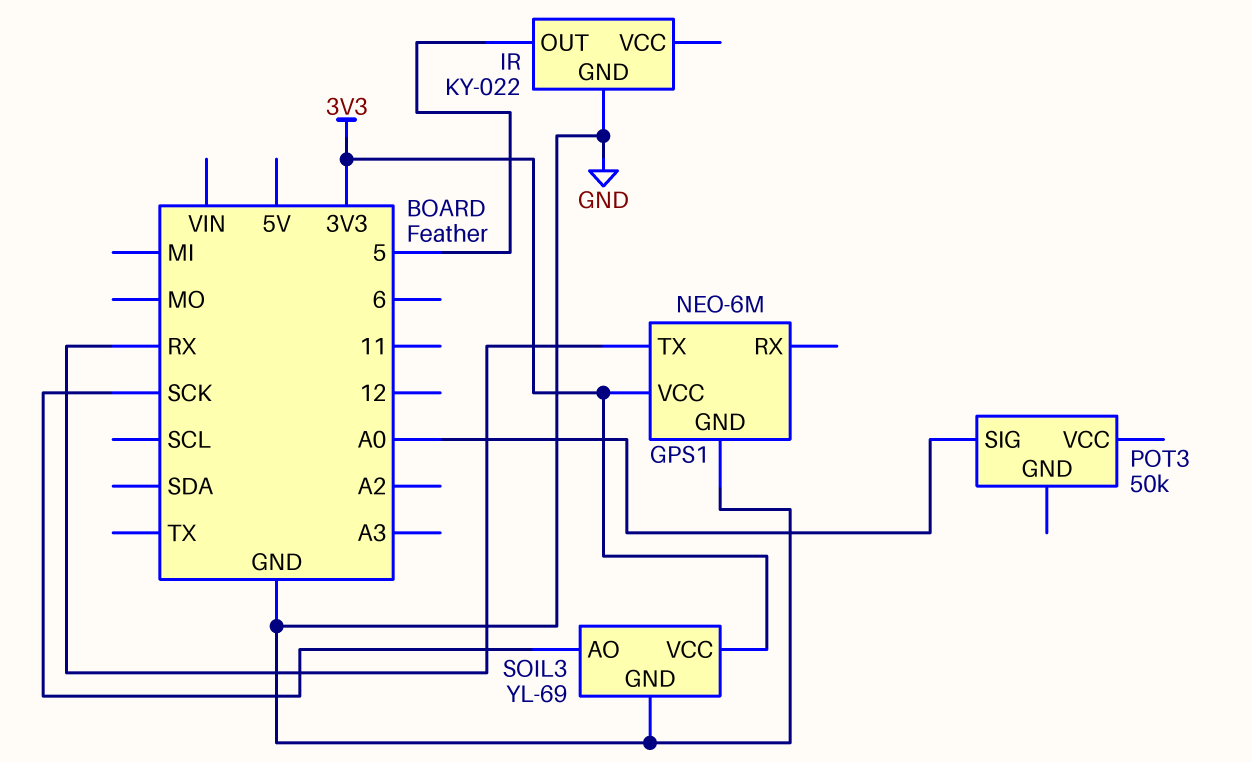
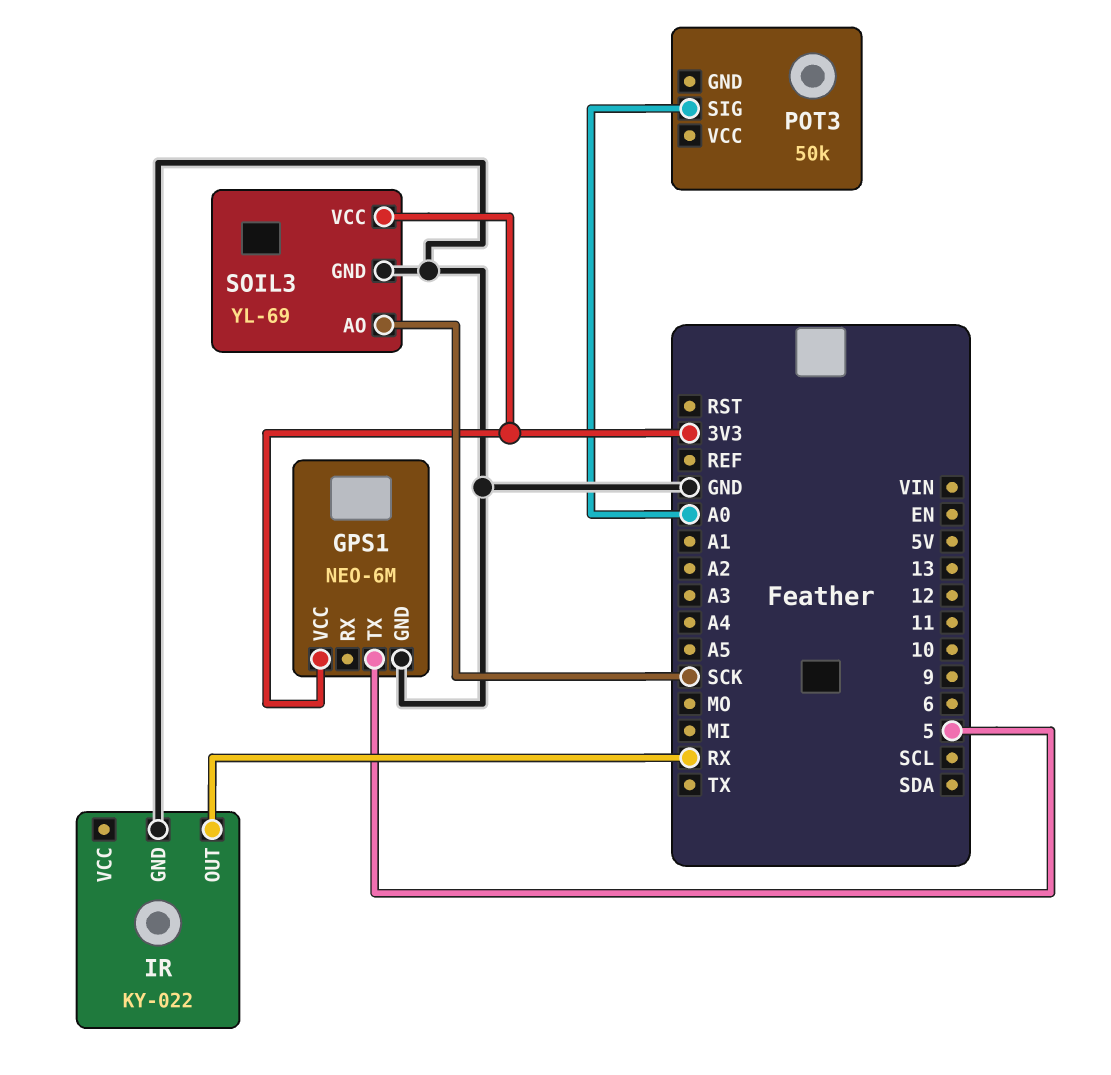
GPS1 pin TX: RX -> 5
IR pin OUT: 5 -> RX

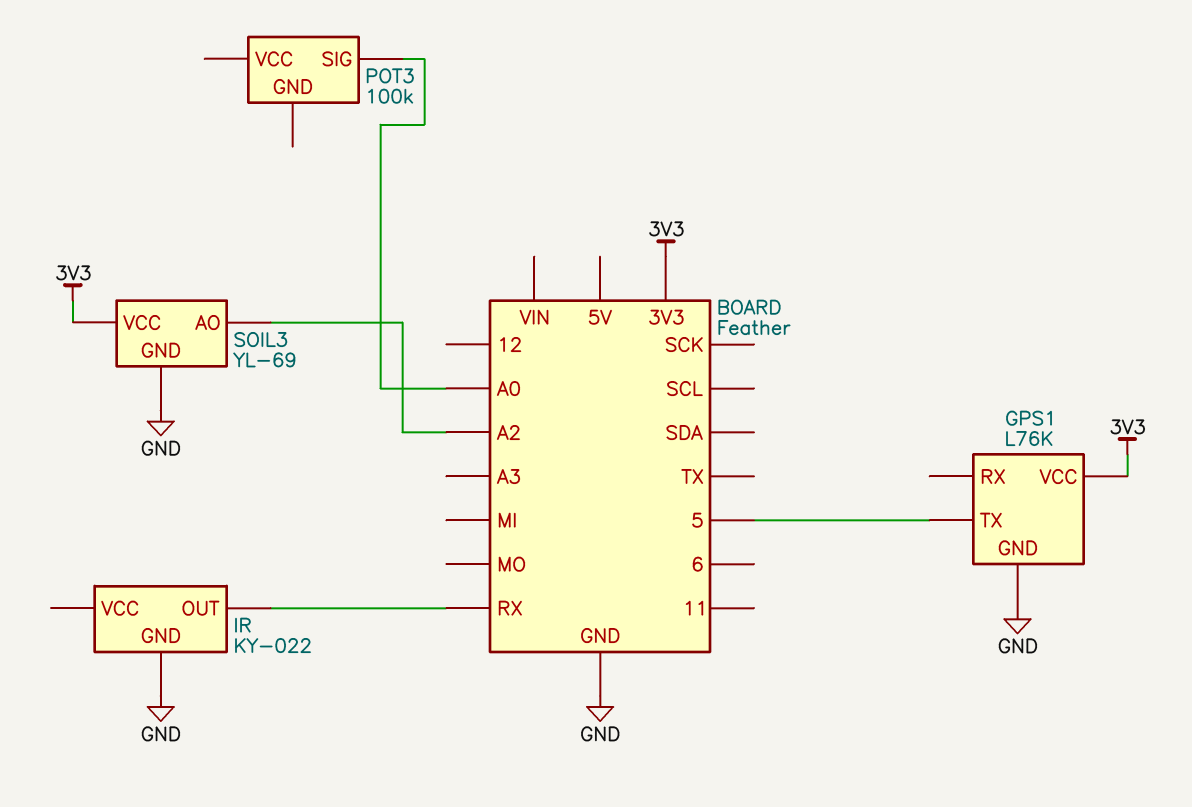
GPS1: NEO-6M -> L76K
POT3: 50k -> 100k
SOIL3 pin AO: SCK -> A2

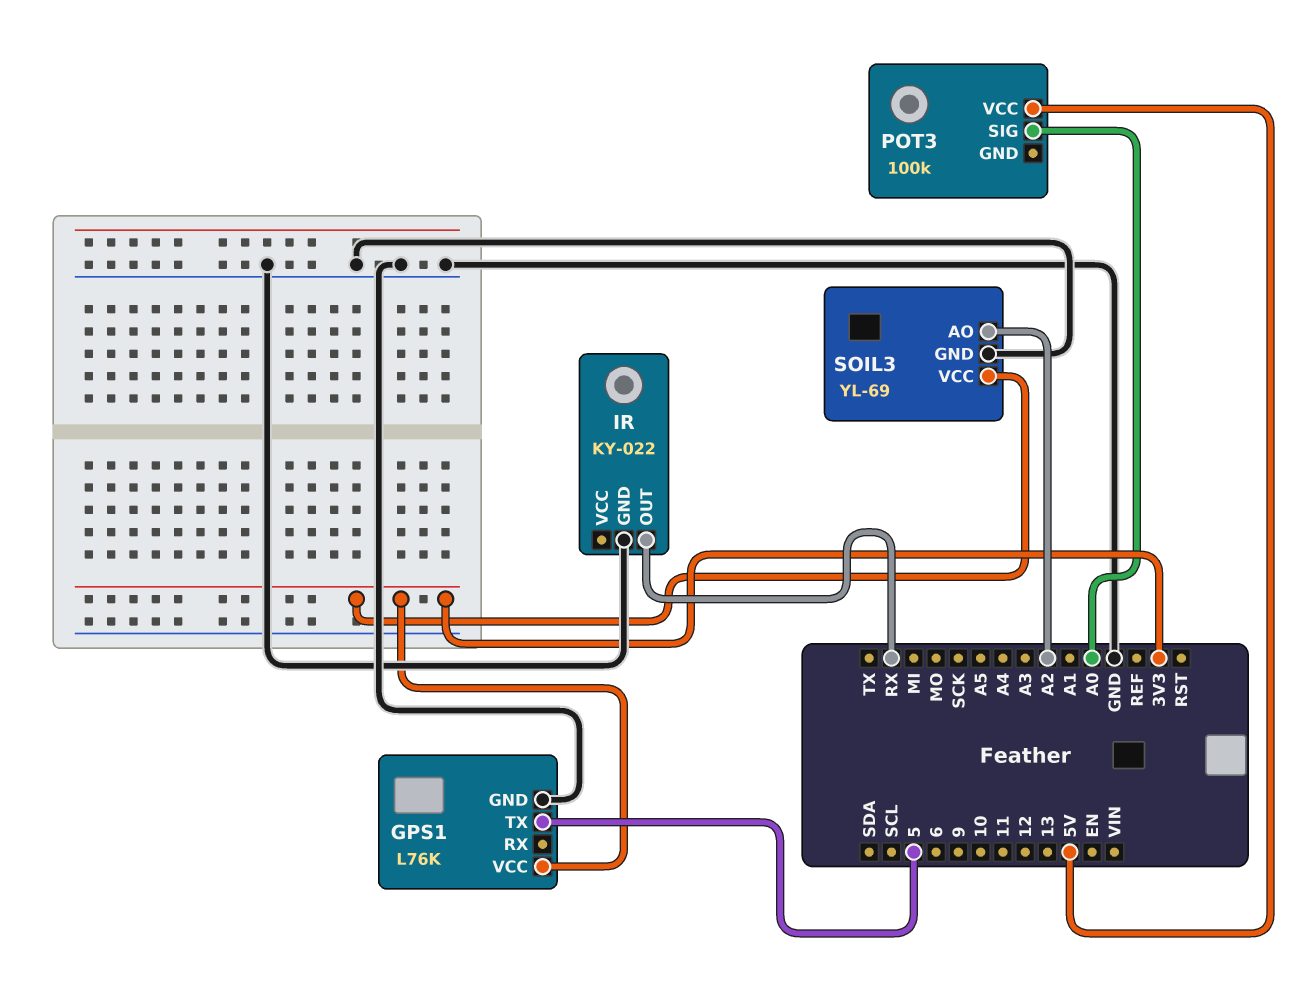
POT3 pin VCC: none -> 5V

